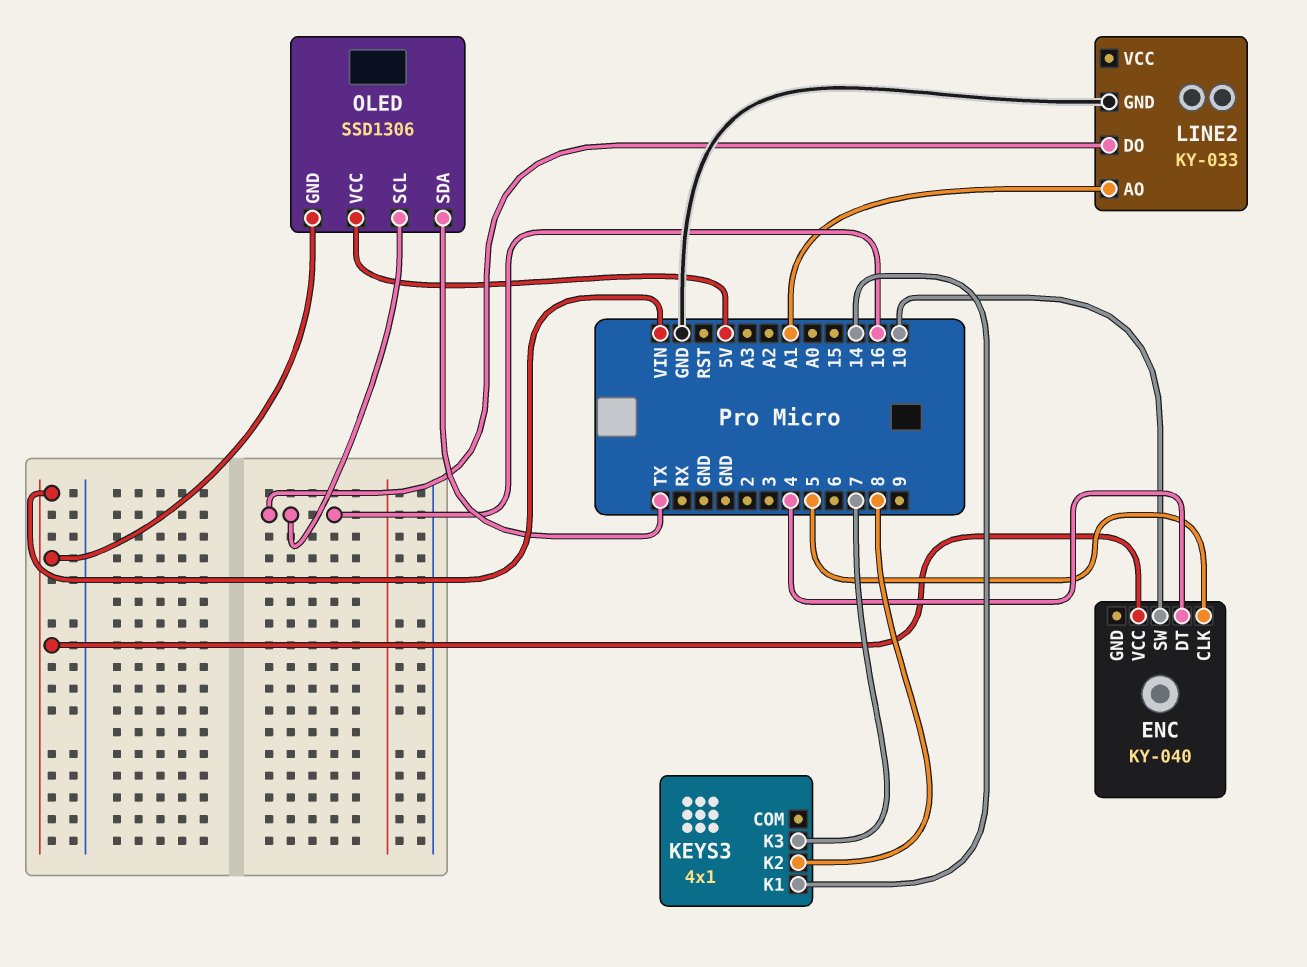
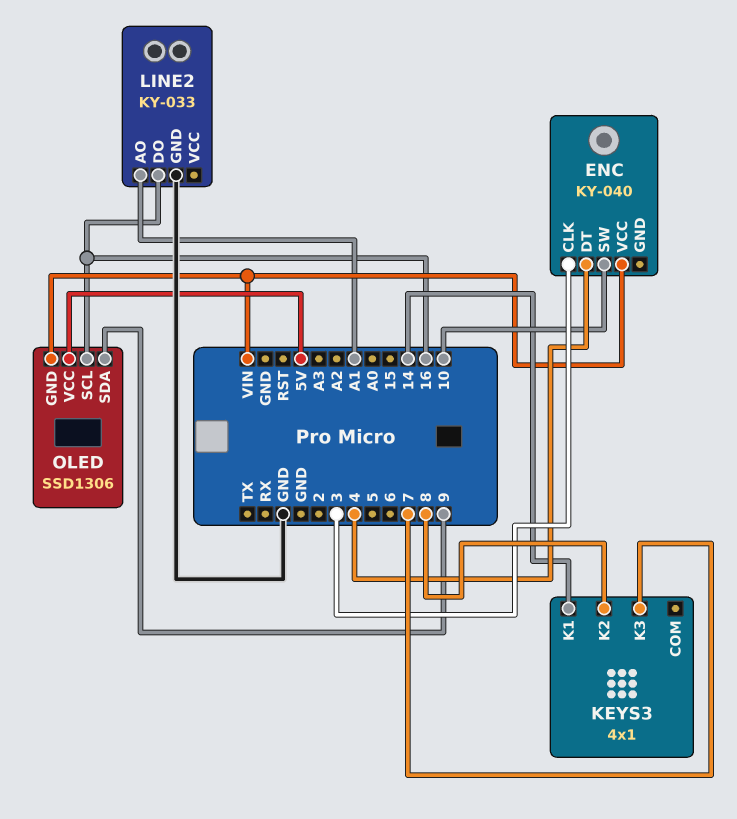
ENC pin CLK: 5 -> 3
OLED pin SDA: TX -> 9

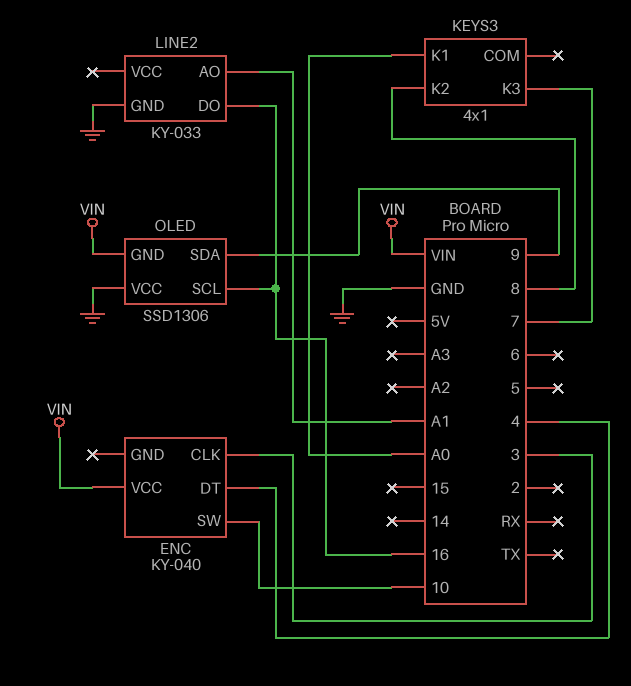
KEYS3 pin K1: 14 -> A0
OLED pin VCC: 5V -> GND

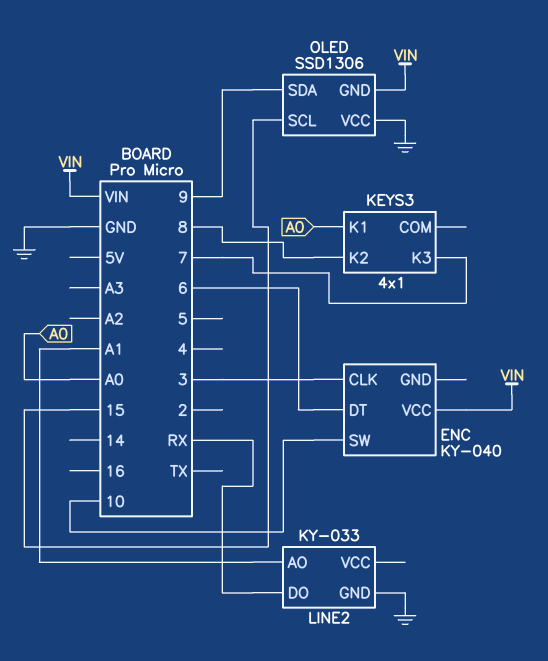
ENC pin DT: 4 -> 6
LINE2 pin DO: 16 -> RX
OLED pin SCL: 16 -> 15

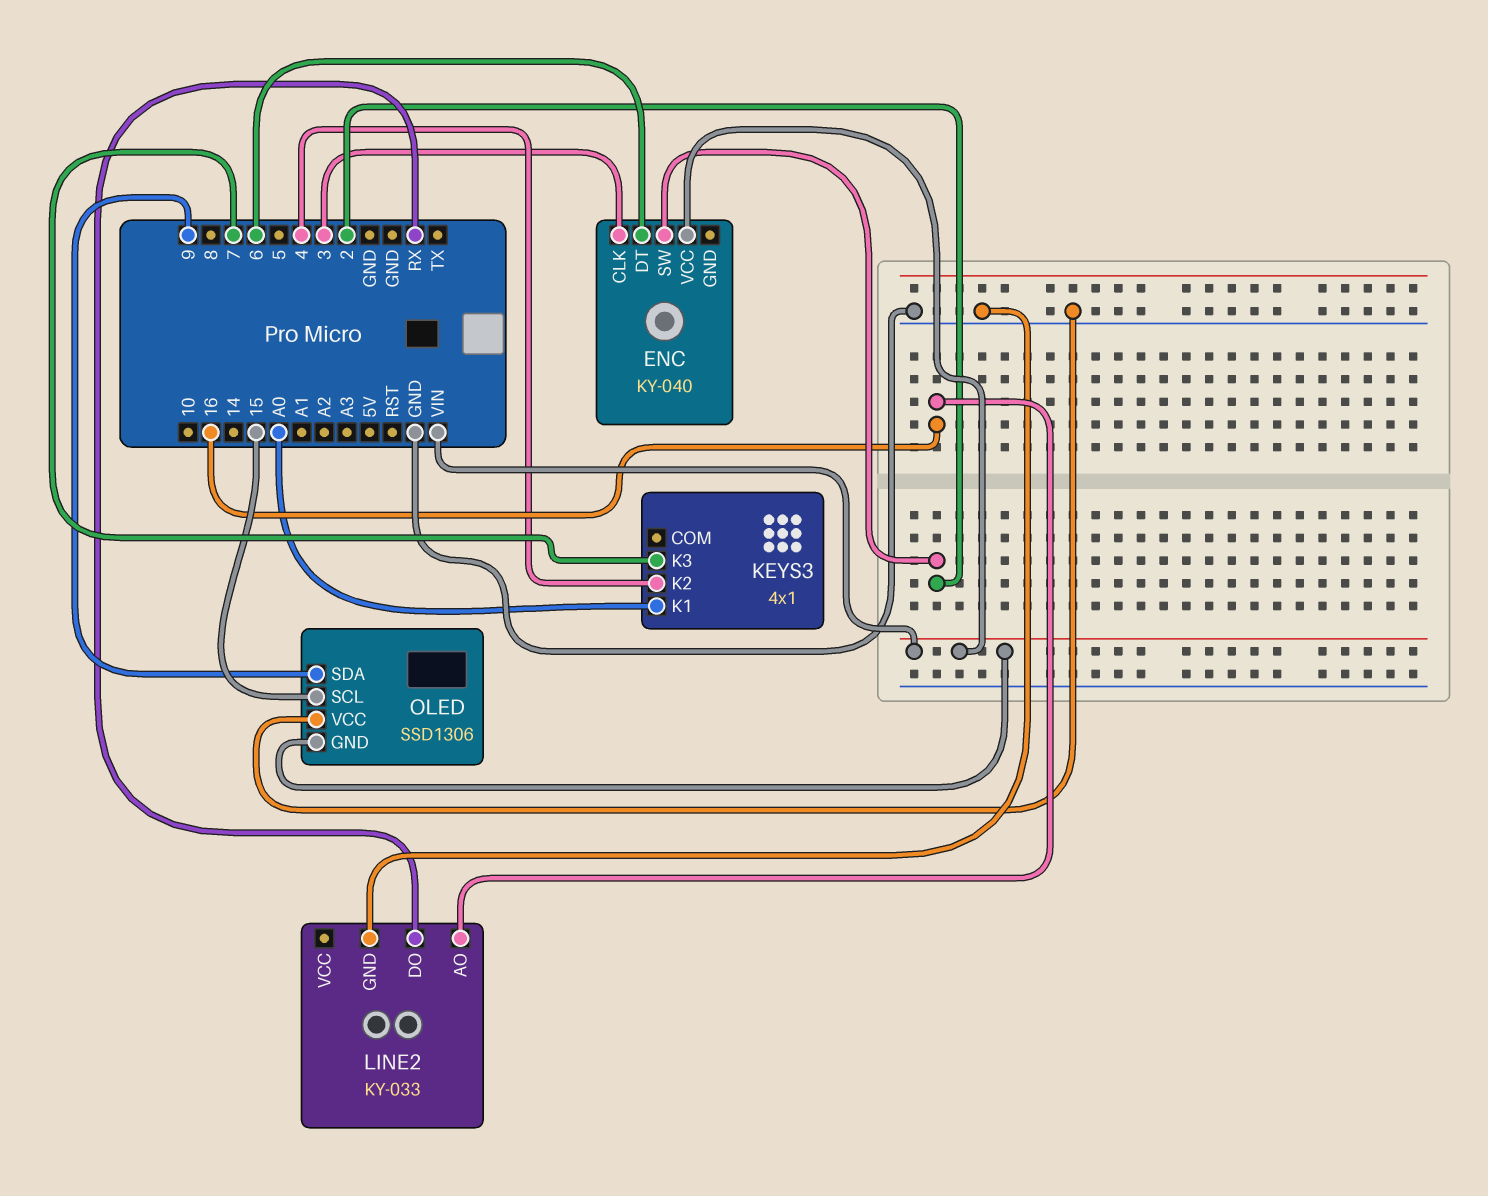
ENC pin SW: 10 -> 2
KEYS3 pin K2: 8 -> 4
LINE2 pin AO: A1 -> 16

